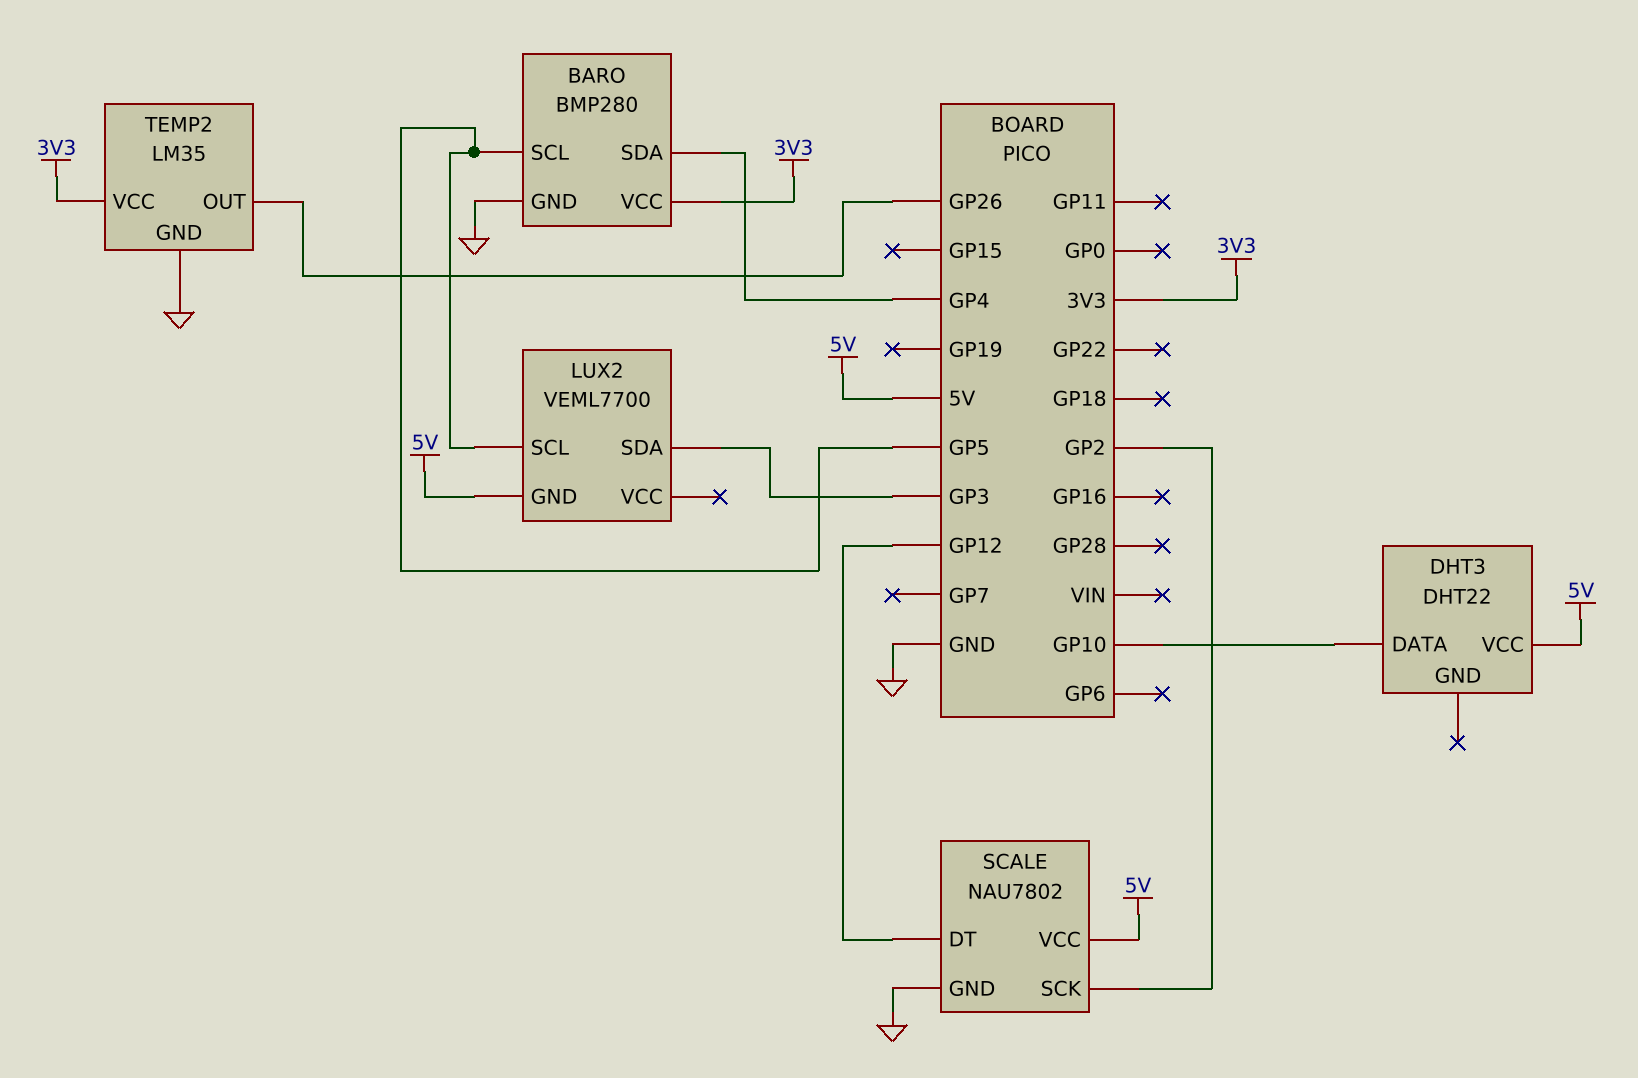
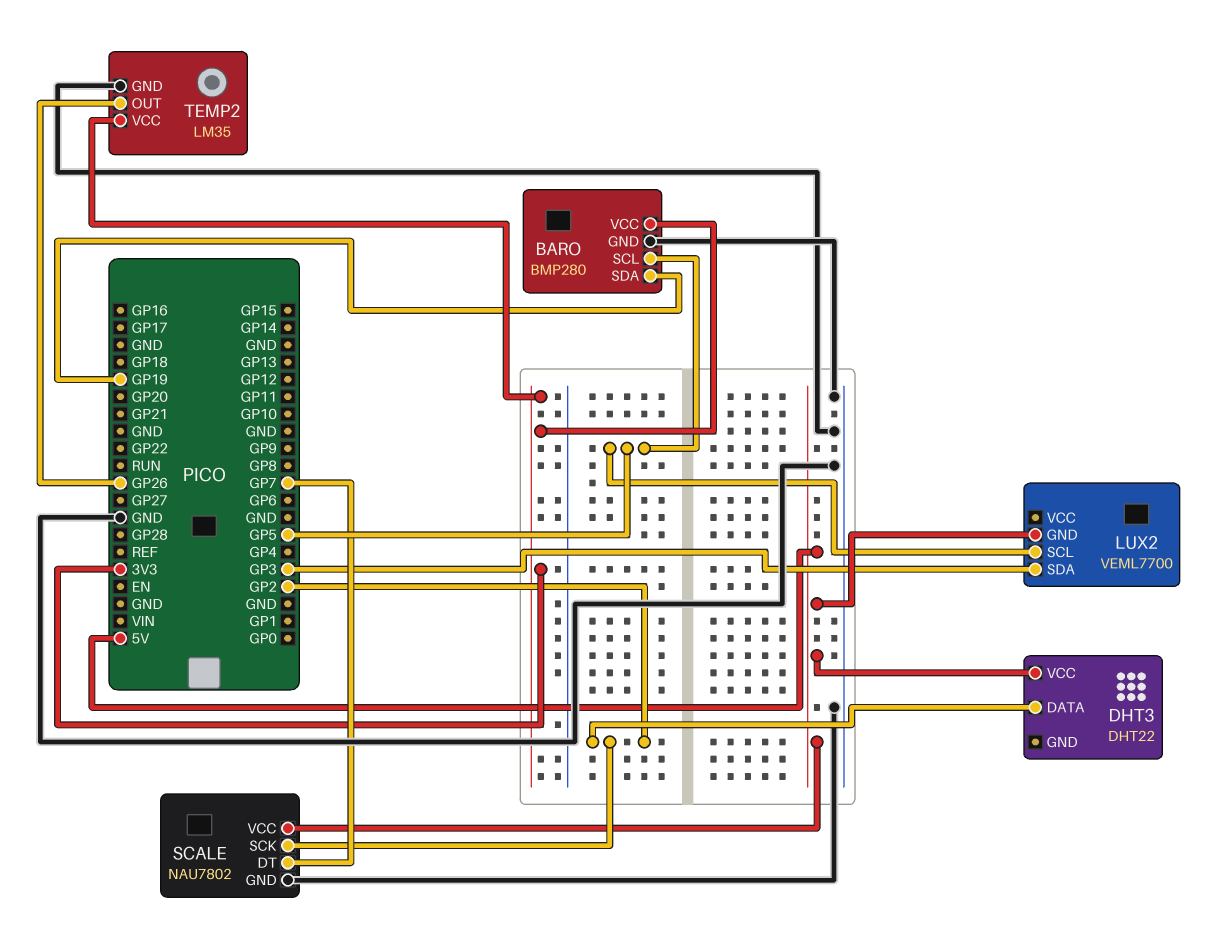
BARO pin SDA: GP4 -> GP19
DHT3 pin DATA: GP10 -> GP2
SCALE pin DT: GP12 -> GP7

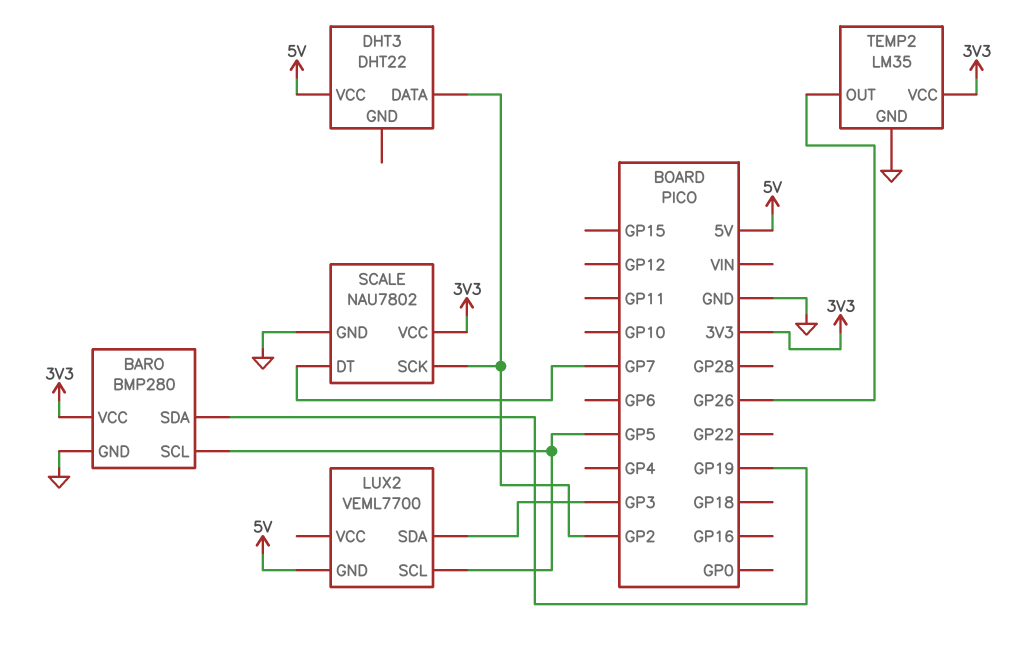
SCALE pin VCC: 5V -> 3V3

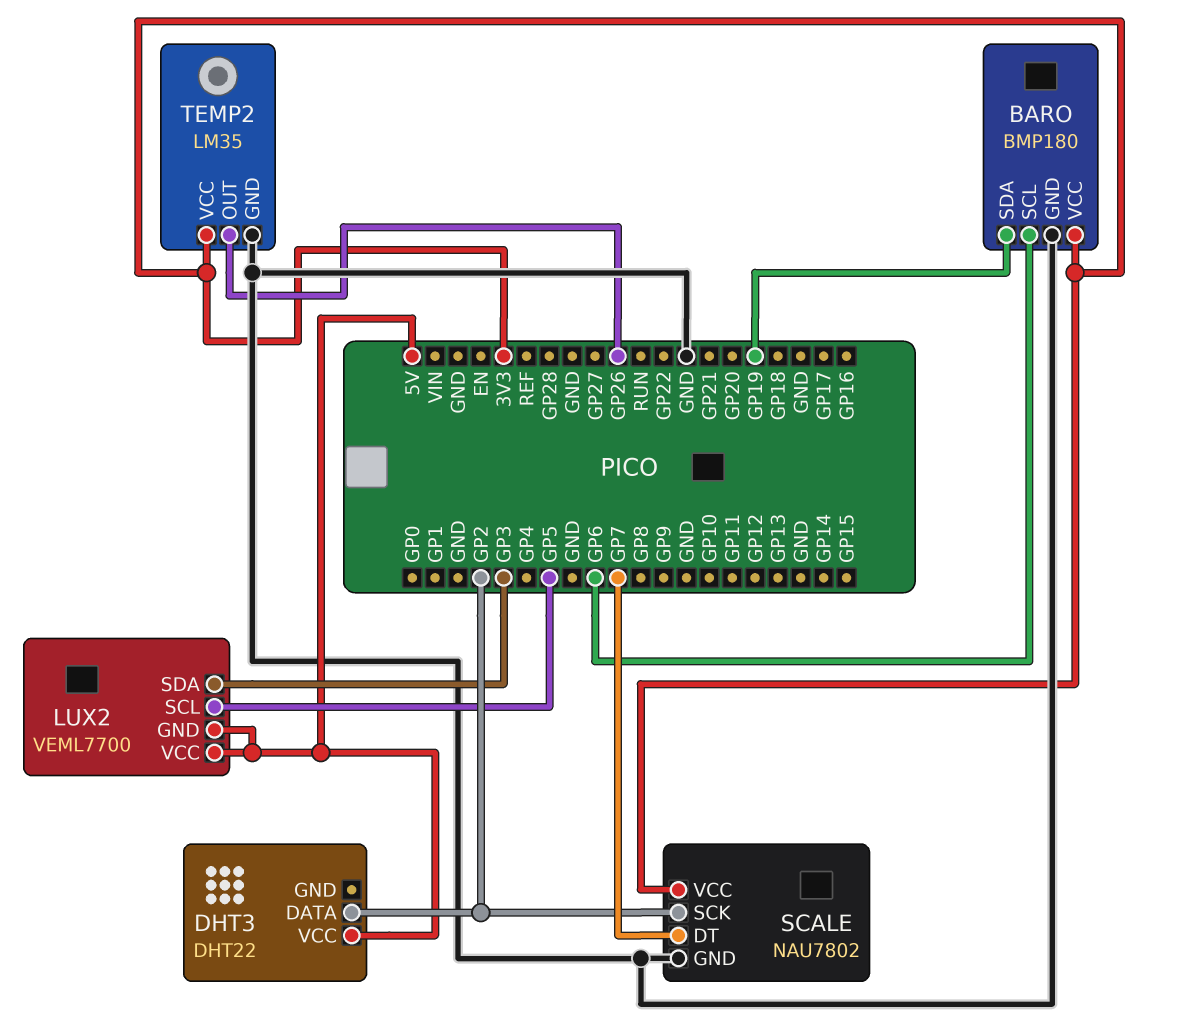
BARO: BMP280 -> BMP180
BARO pin SCL: GP5 -> GP6
LUX2 pin VCC: none -> 5V

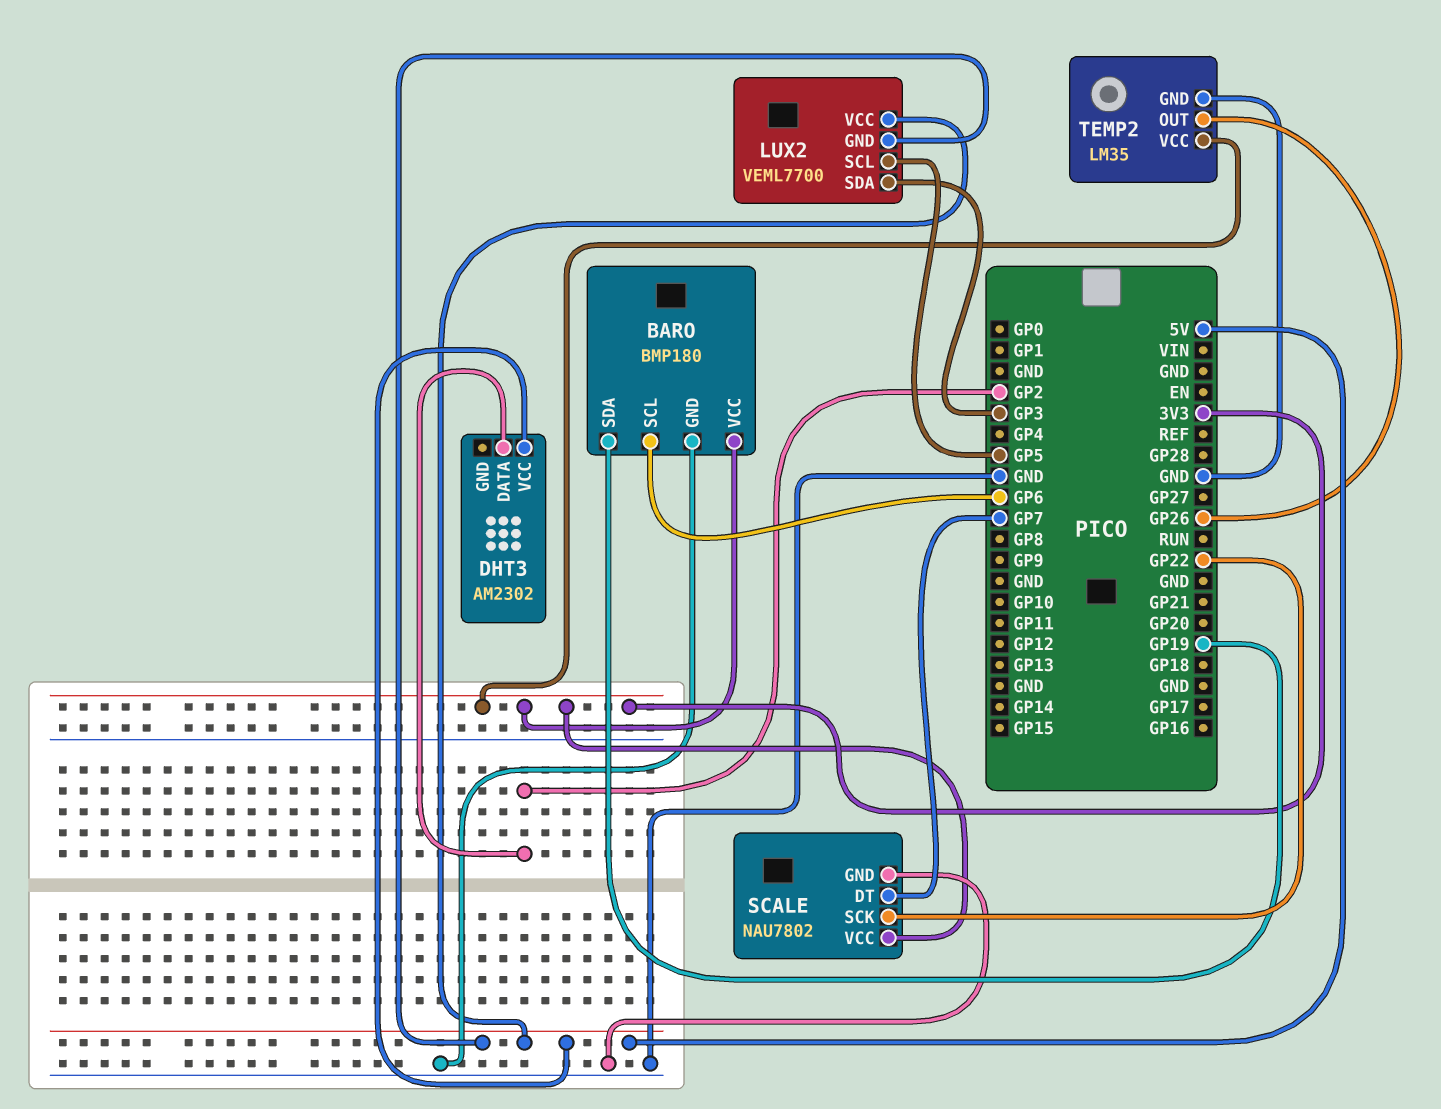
DHT3: DHT22 -> AM2302
SCALE pin SCK: GP2 -> GP22

